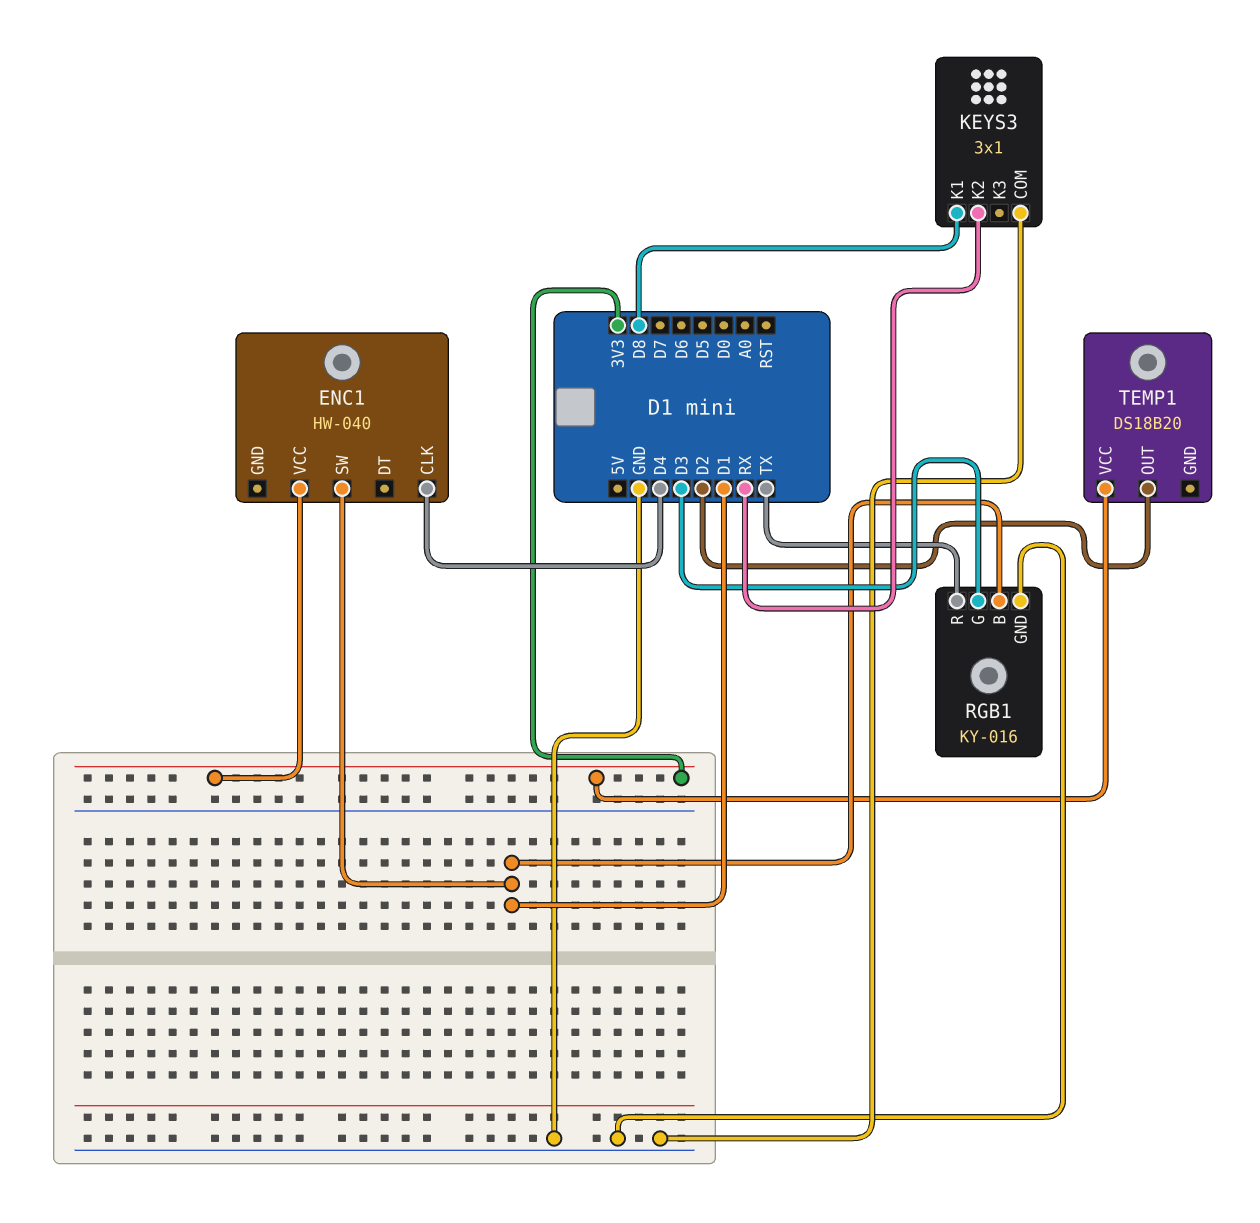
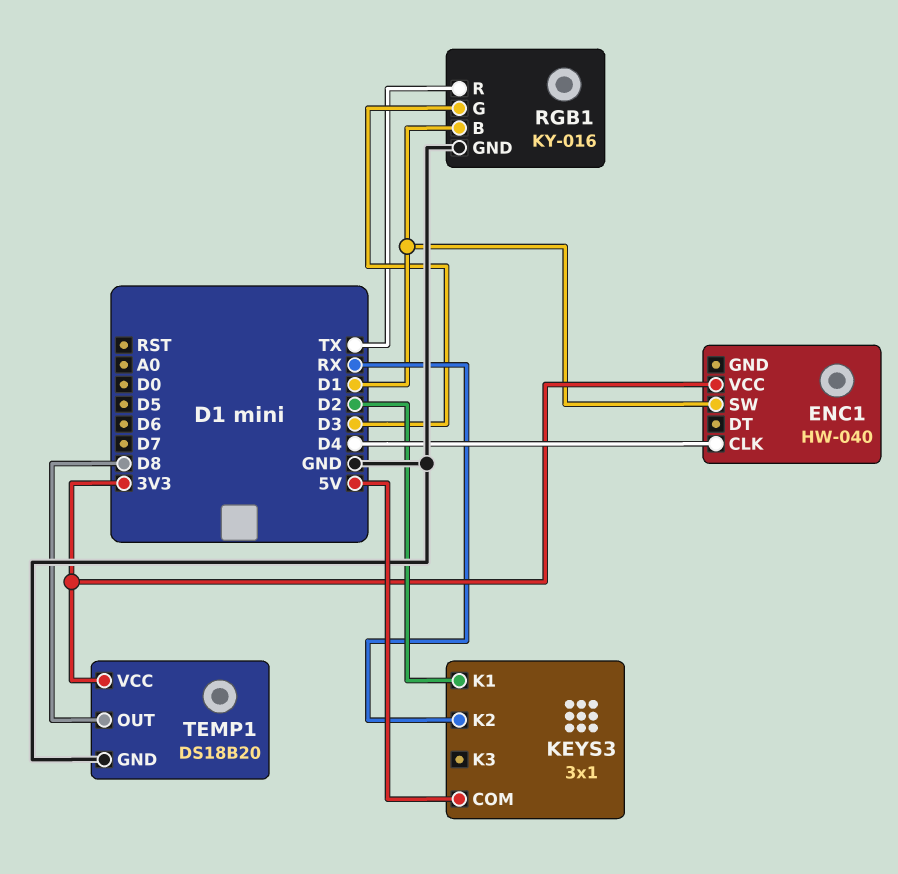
KEYS3 pin COM: GND -> 5V
KEYS3 pin K1: D8 -> D2
TEMP1 pin GND: none -> GND
TEMP1 pin OUT: D2 -> D8

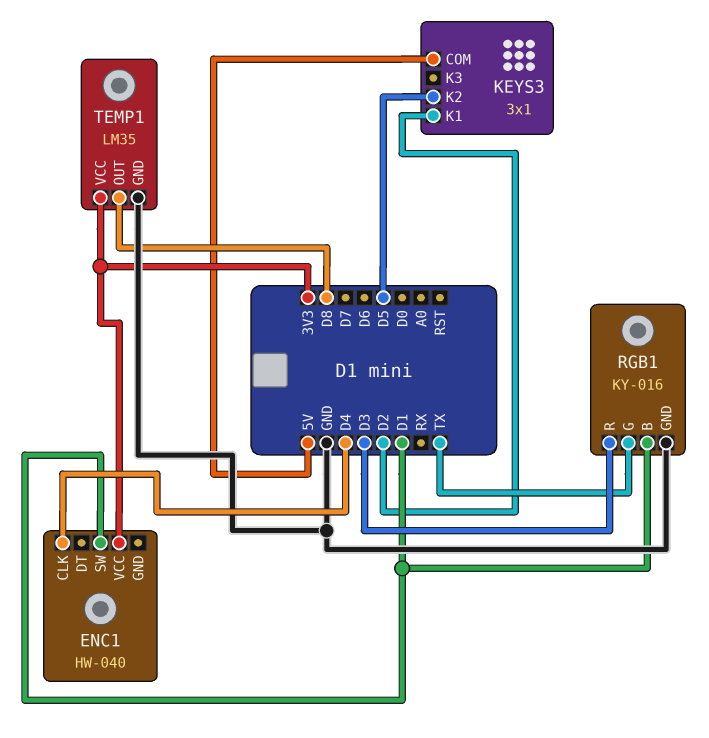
KEYS3 pin K2: RX -> D5
RGB1 pin G: D3 -> TX
RGB1 pin R: TX -> D3
TEMP1: DS18B20 -> LM35

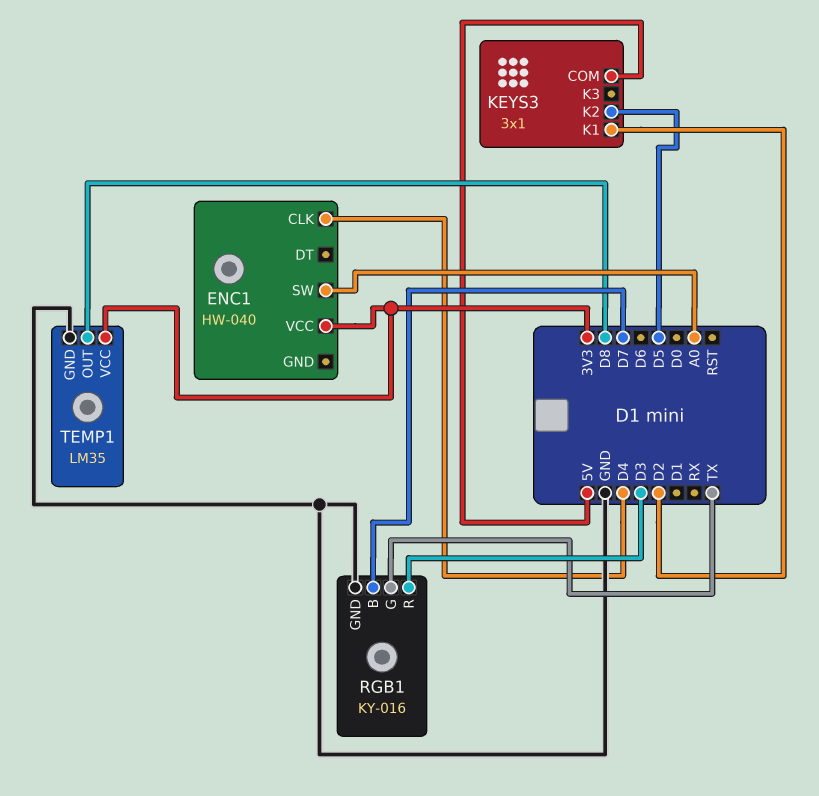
ENC1 pin SW: D1 -> A0
RGB1 pin B: D1 -> D7

